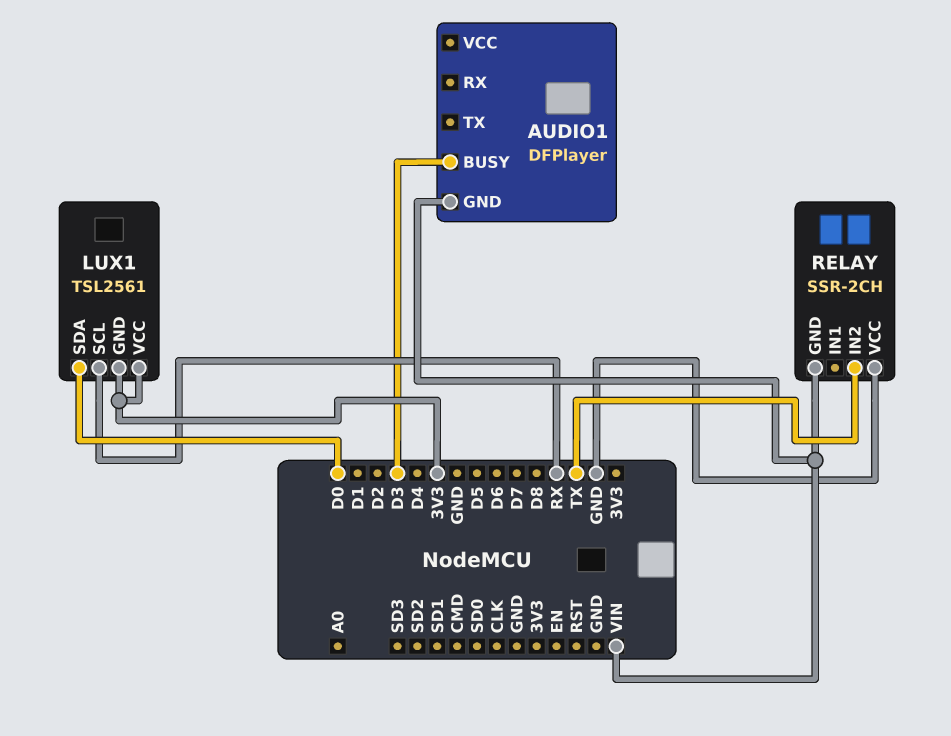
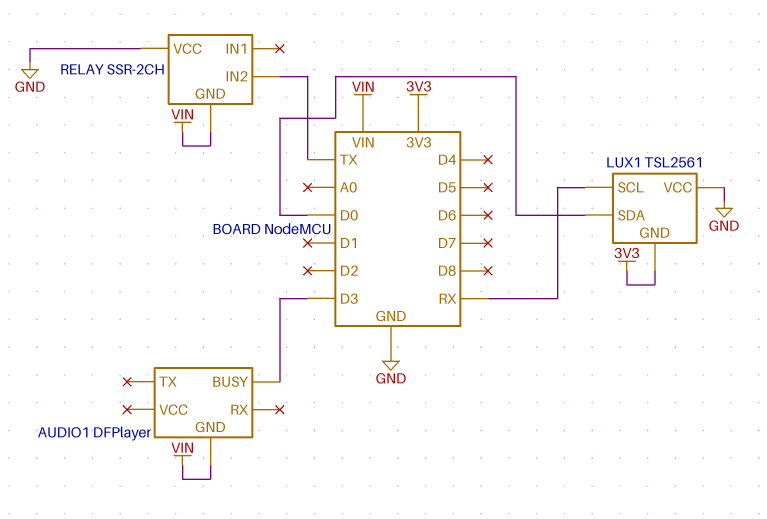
LUX1 pin VCC: 3V3 -> GND

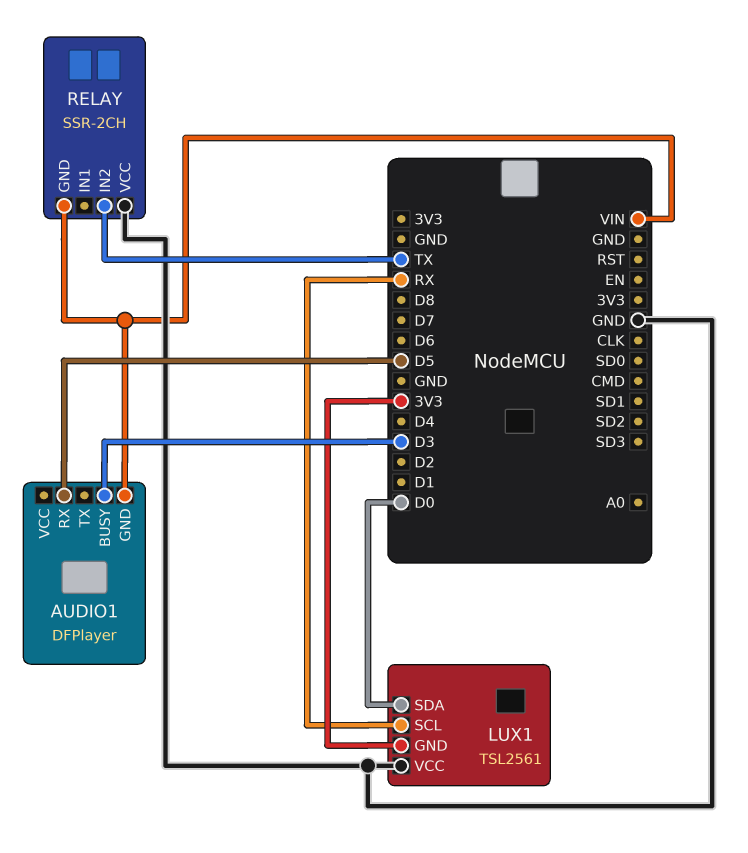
AUDIO1 pin RX: none -> D5

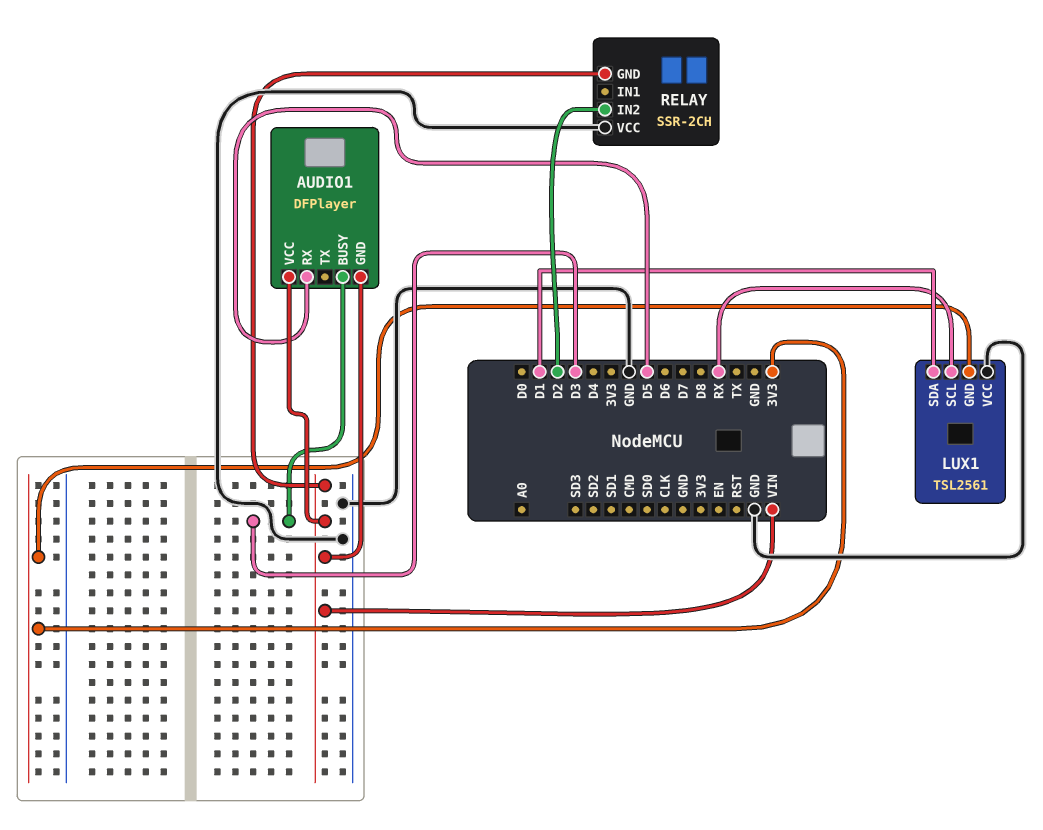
AUDIO1 pin VCC: none -> VIN
LUX1 pin SDA: D0 -> D1
RELAY pin IN2: TX -> D2

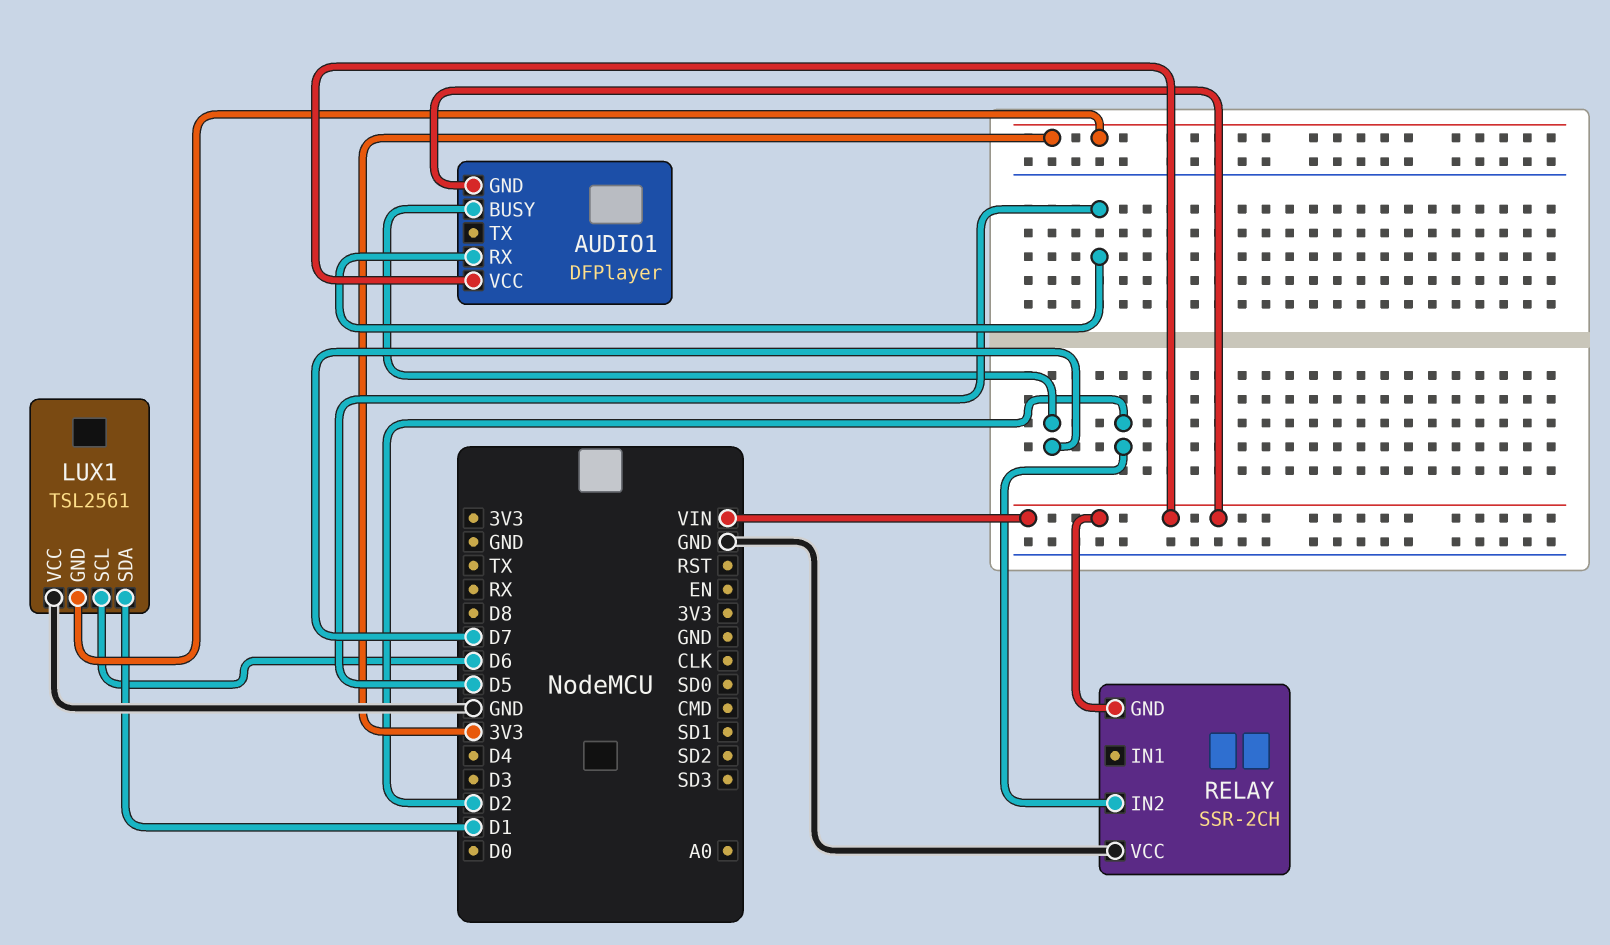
AUDIO1 pin BUSY: D3 -> D7
LUX1 pin SCL: RX -> D6

